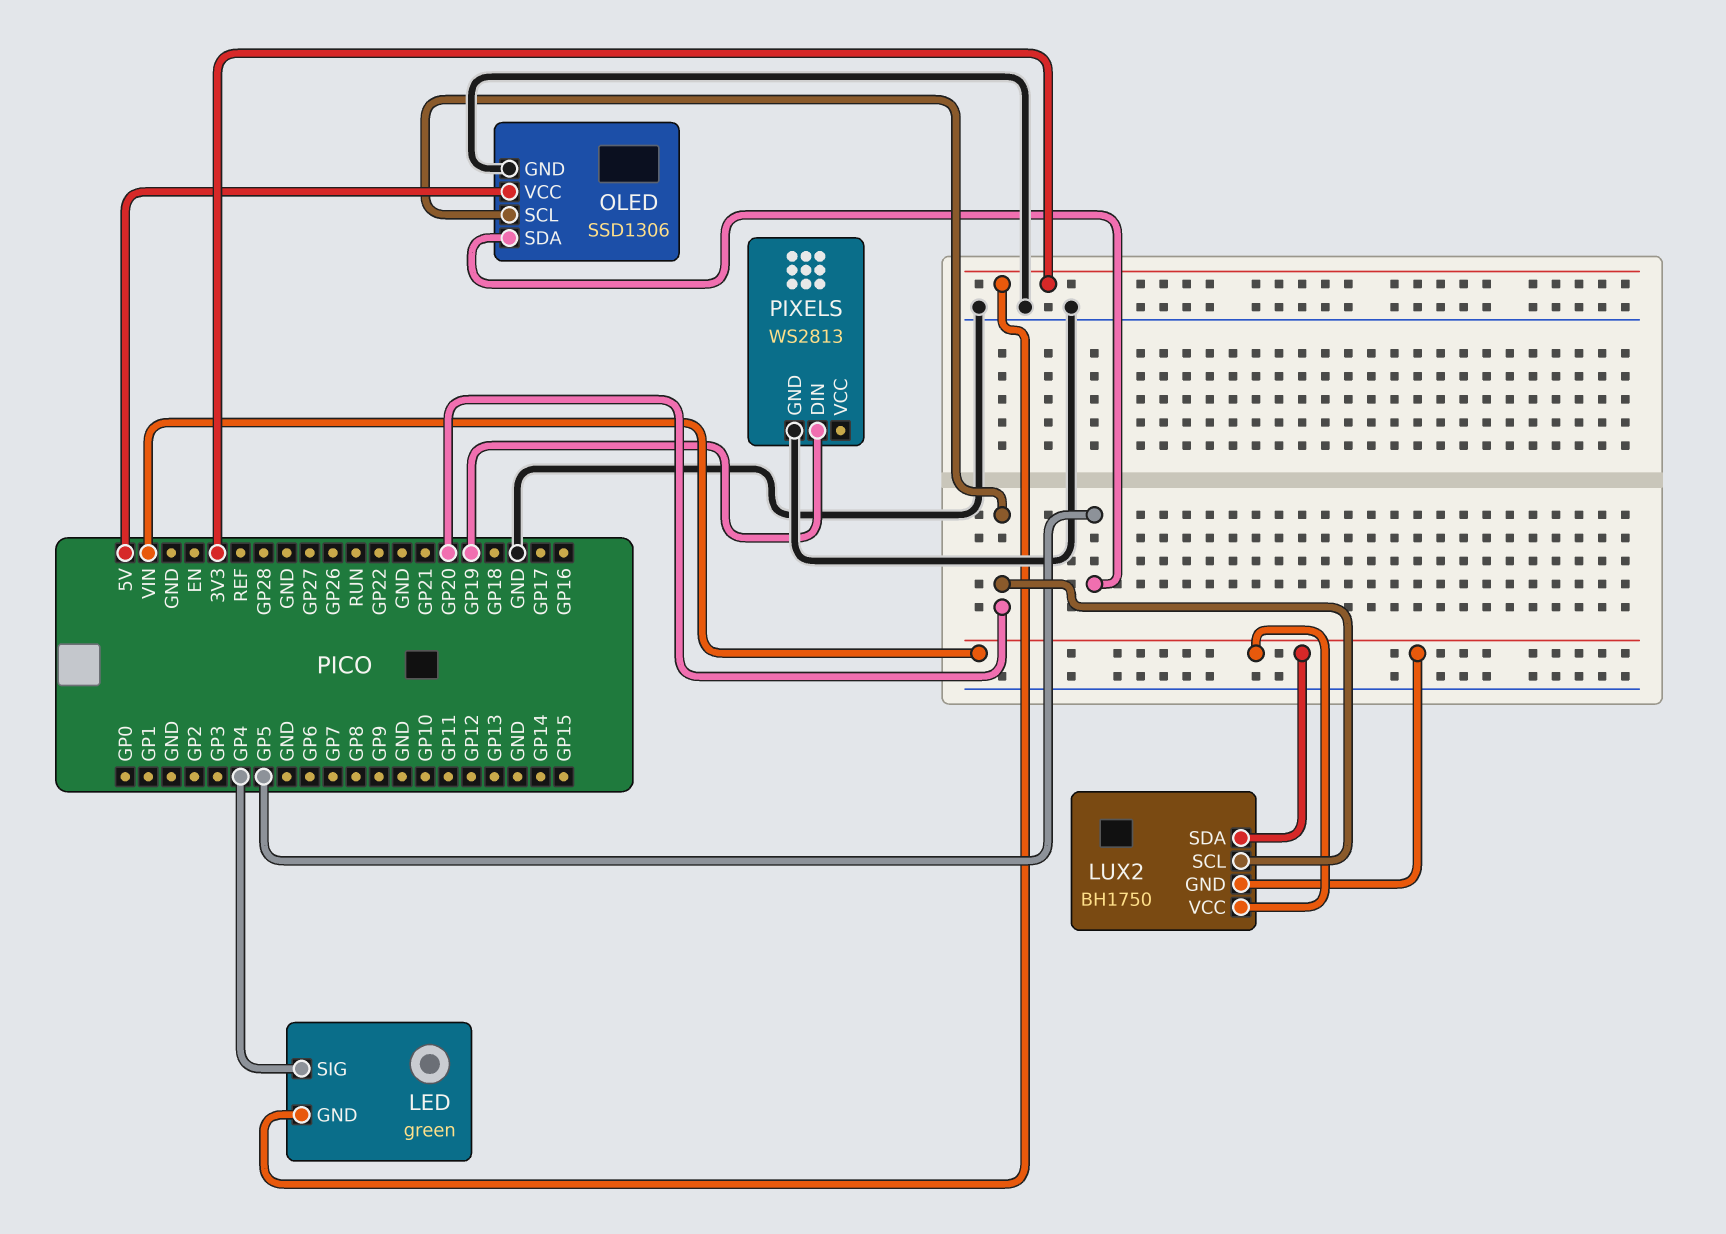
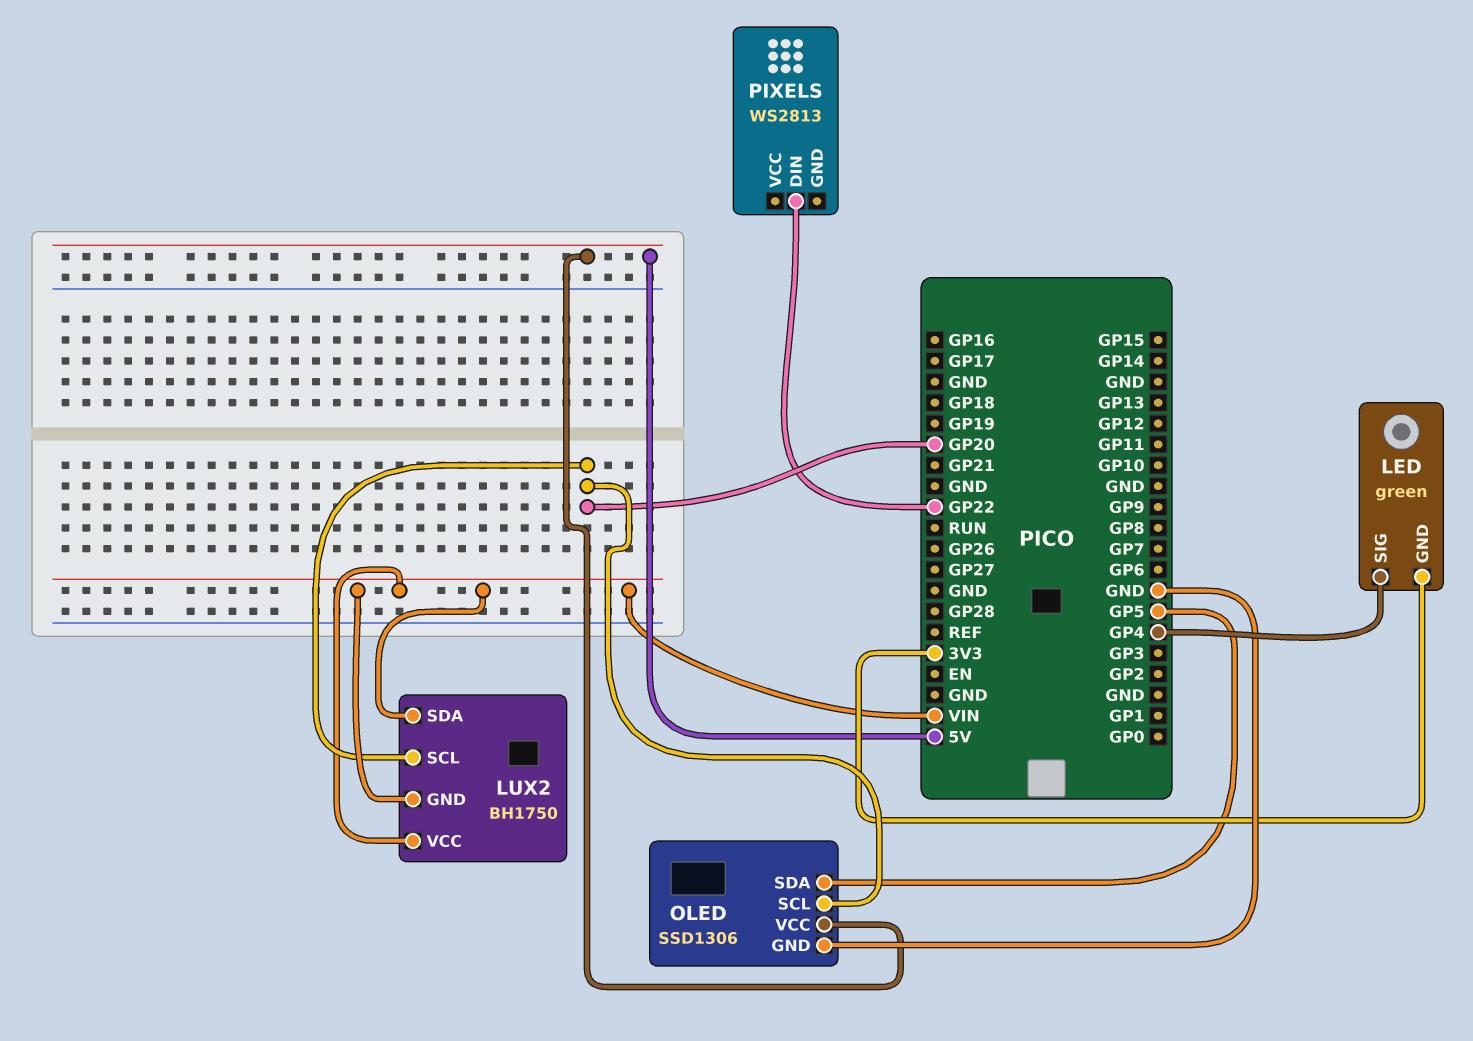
PIXELS pin DIN: GP19 -> GP22
PIXELS pin GND: GND -> none

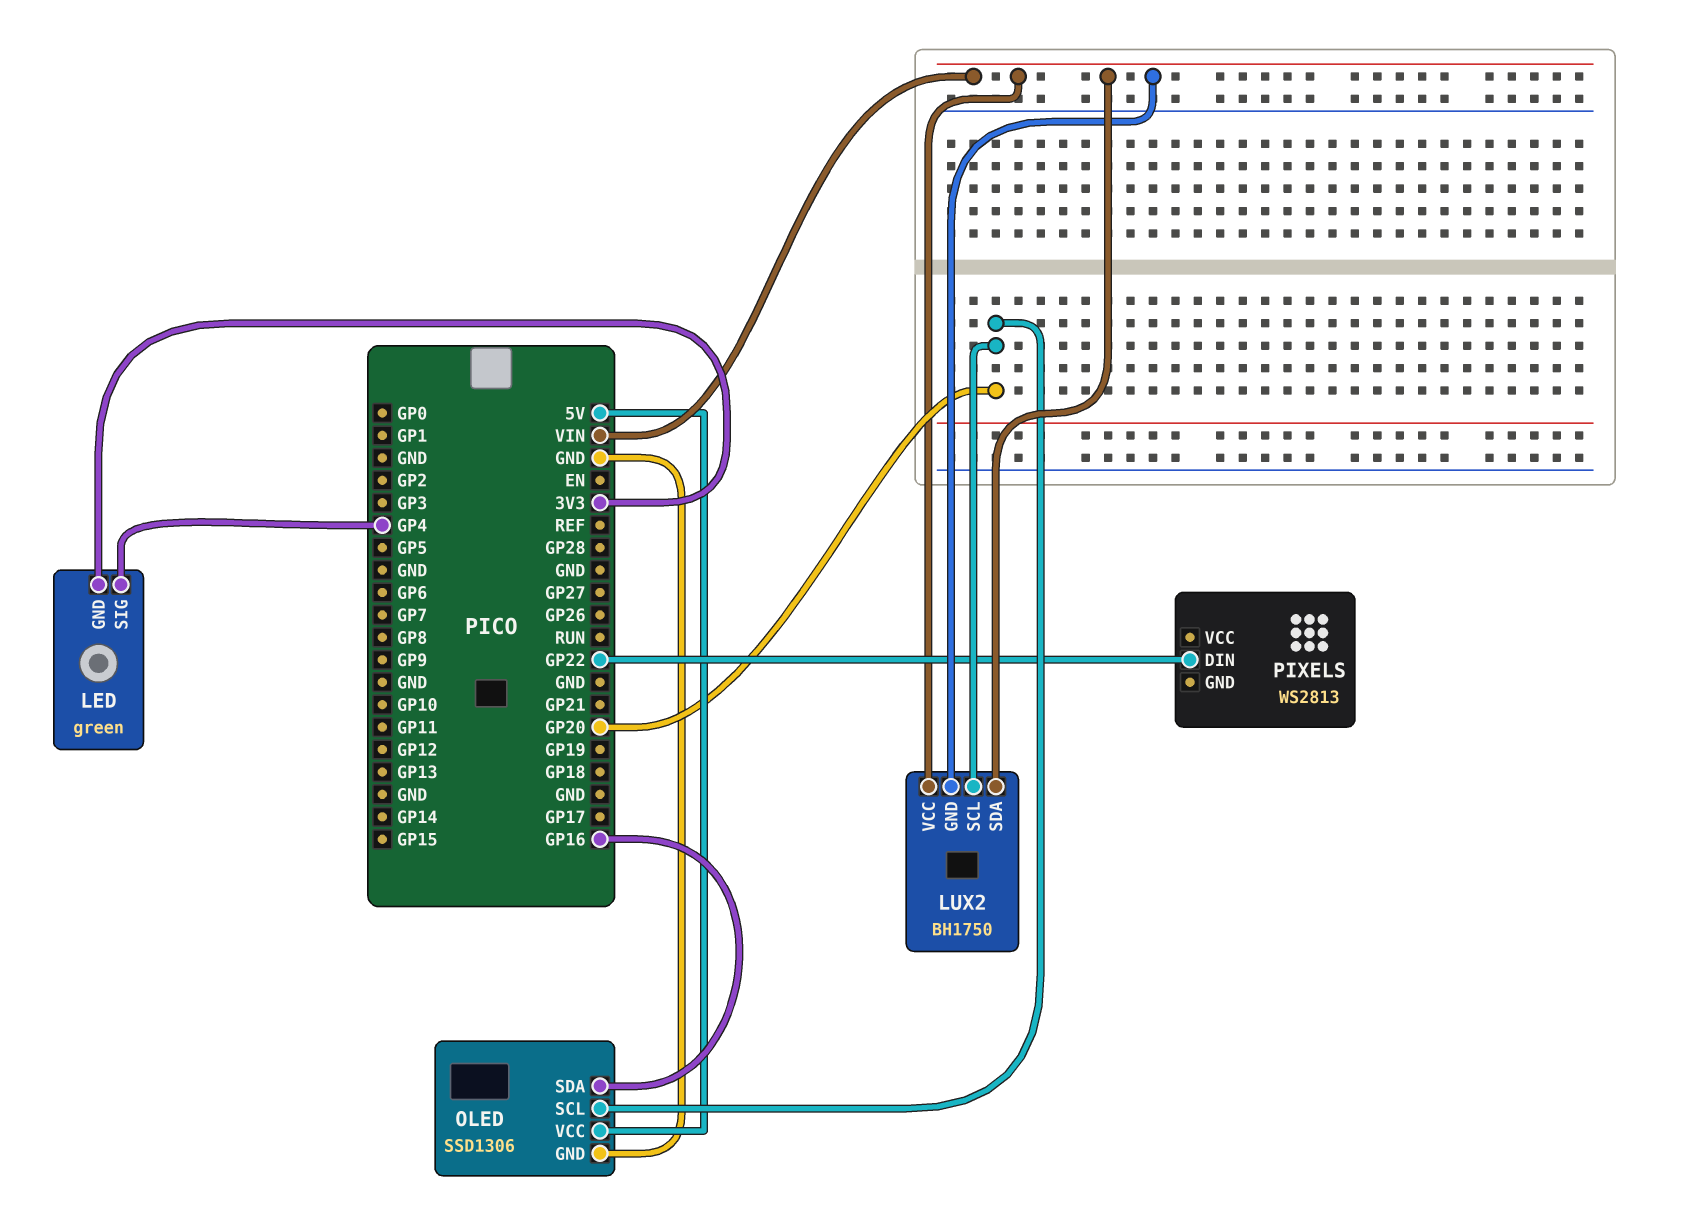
OLED pin SDA: GP5 -> GP16

